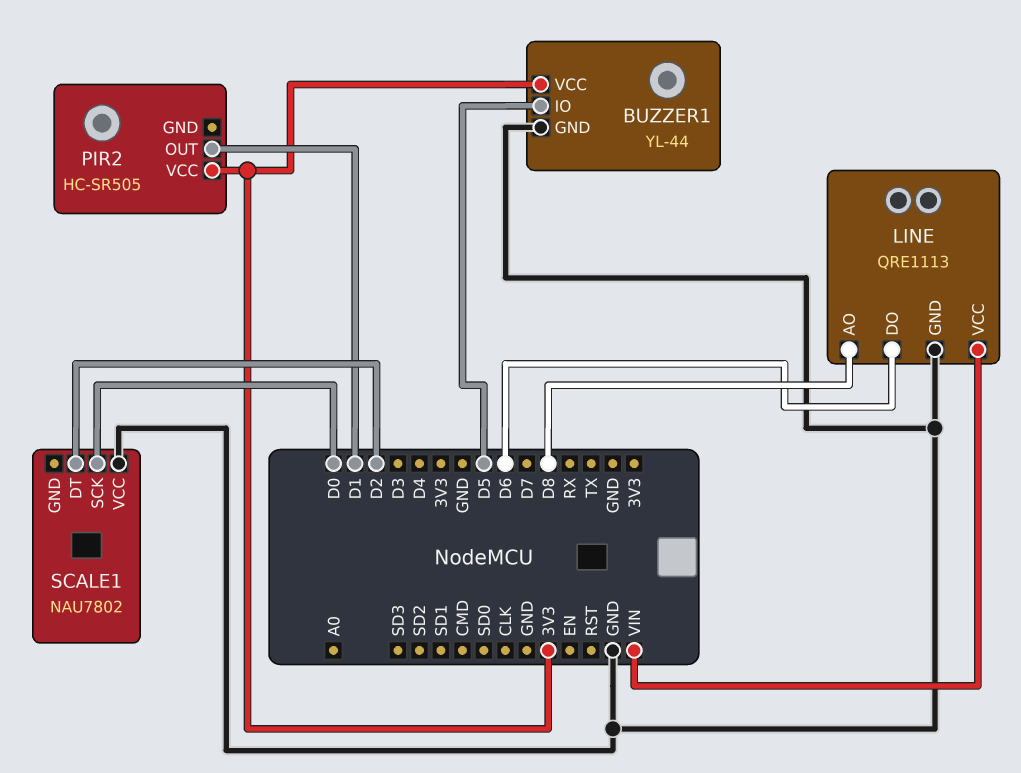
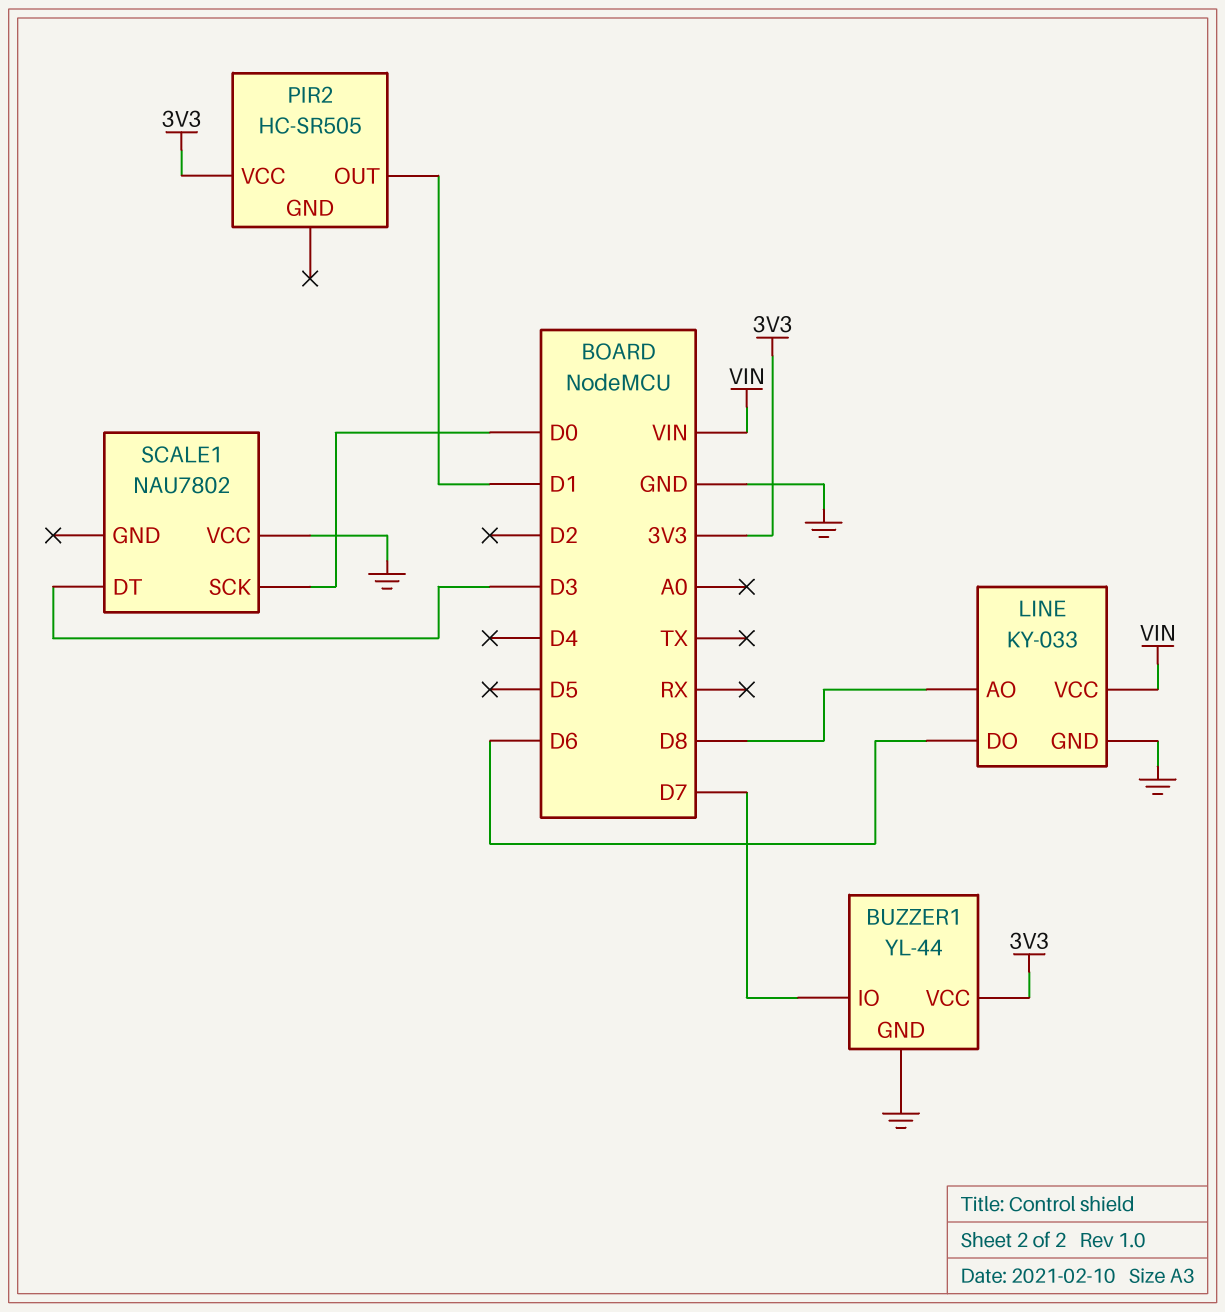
BUZZER1 pin IO: D5 -> D7
LINE: QRE1113 -> KY-033
SCALE1 pin DT: D2 -> D3

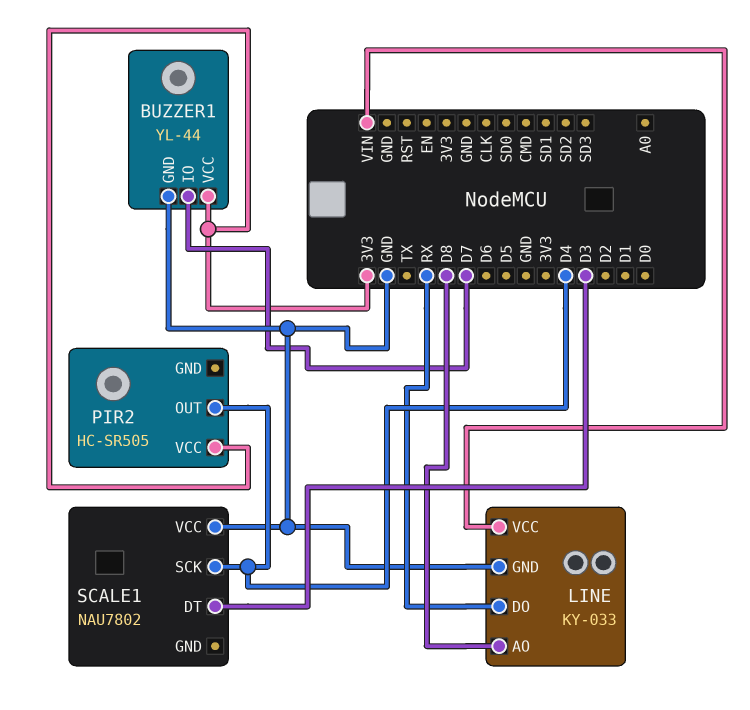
LINE pin DO: D6 -> RX
PIR2 pin OUT: D1 -> D4
SCALE1 pin SCK: D0 -> D4

